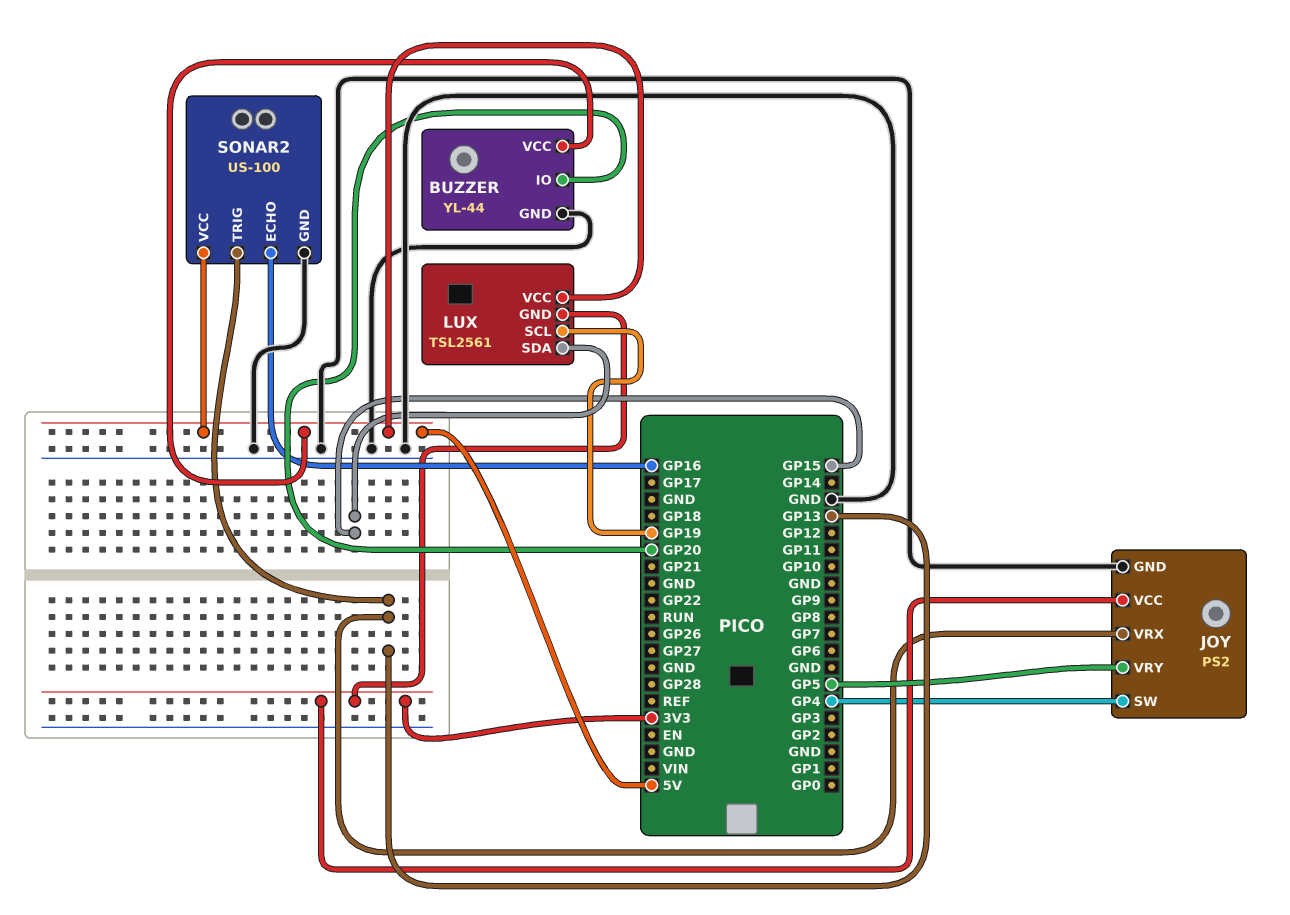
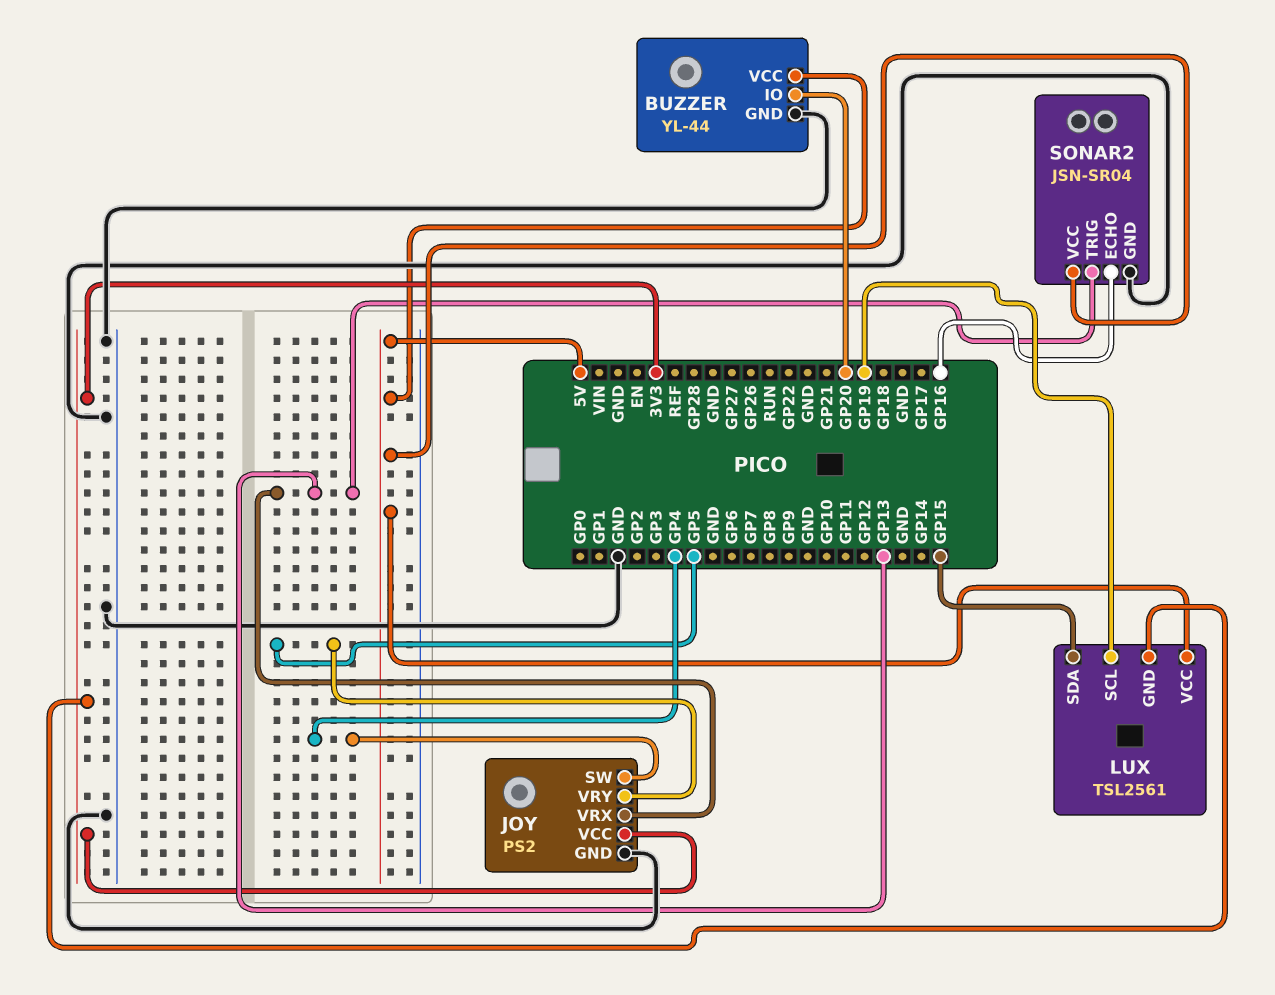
SONAR2: US-100 -> JSN-SR04

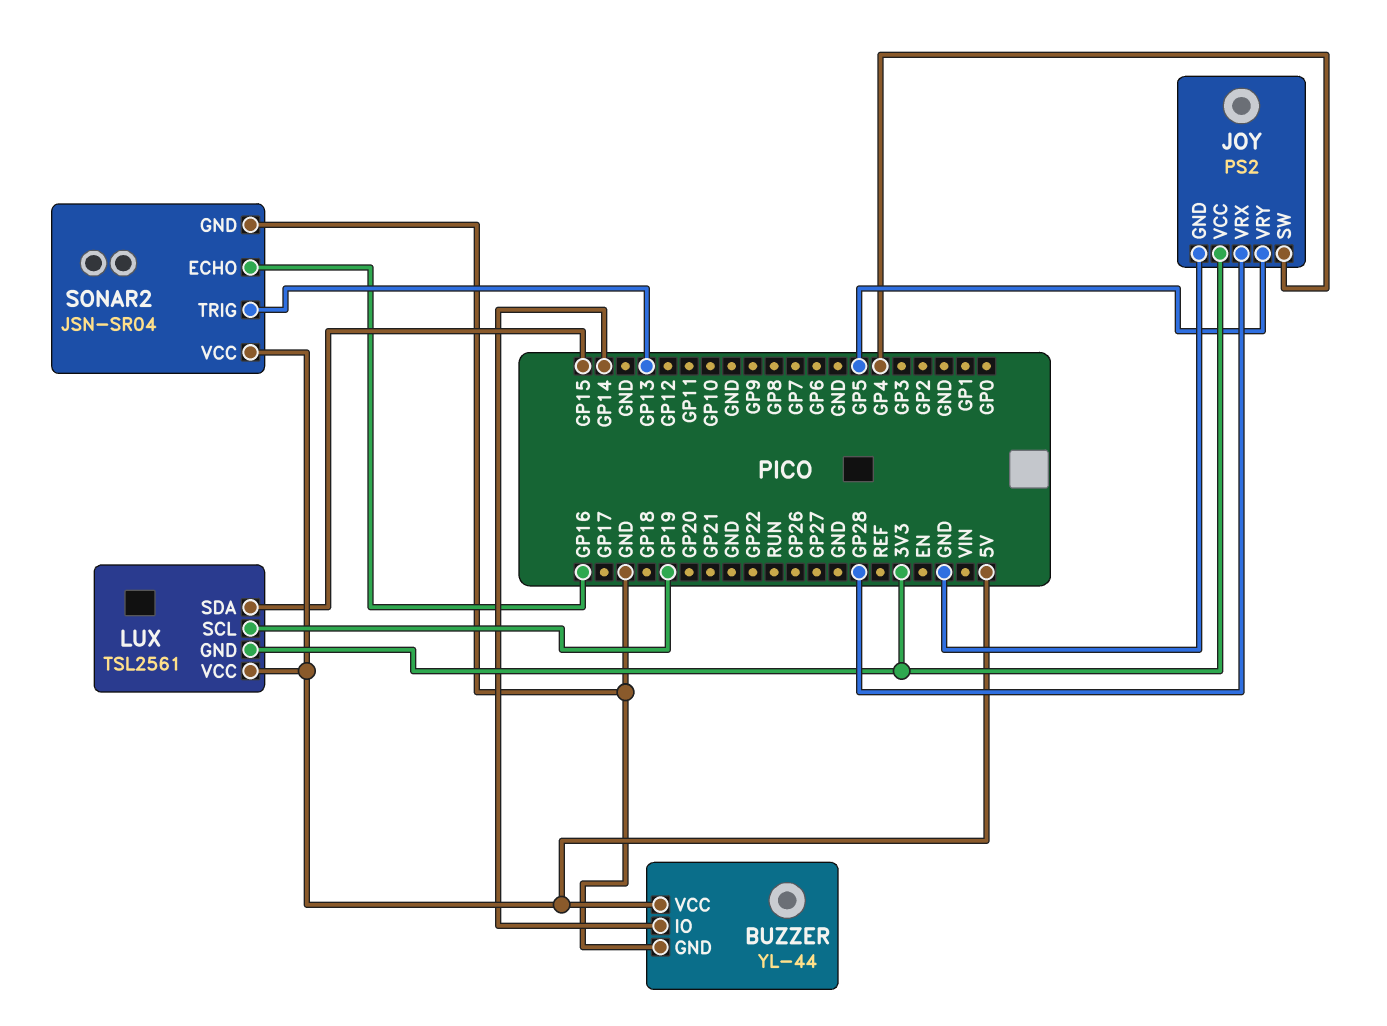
BUZZER pin IO: GP20 -> GP14
JOY pin VRX: GP13 -> GP28

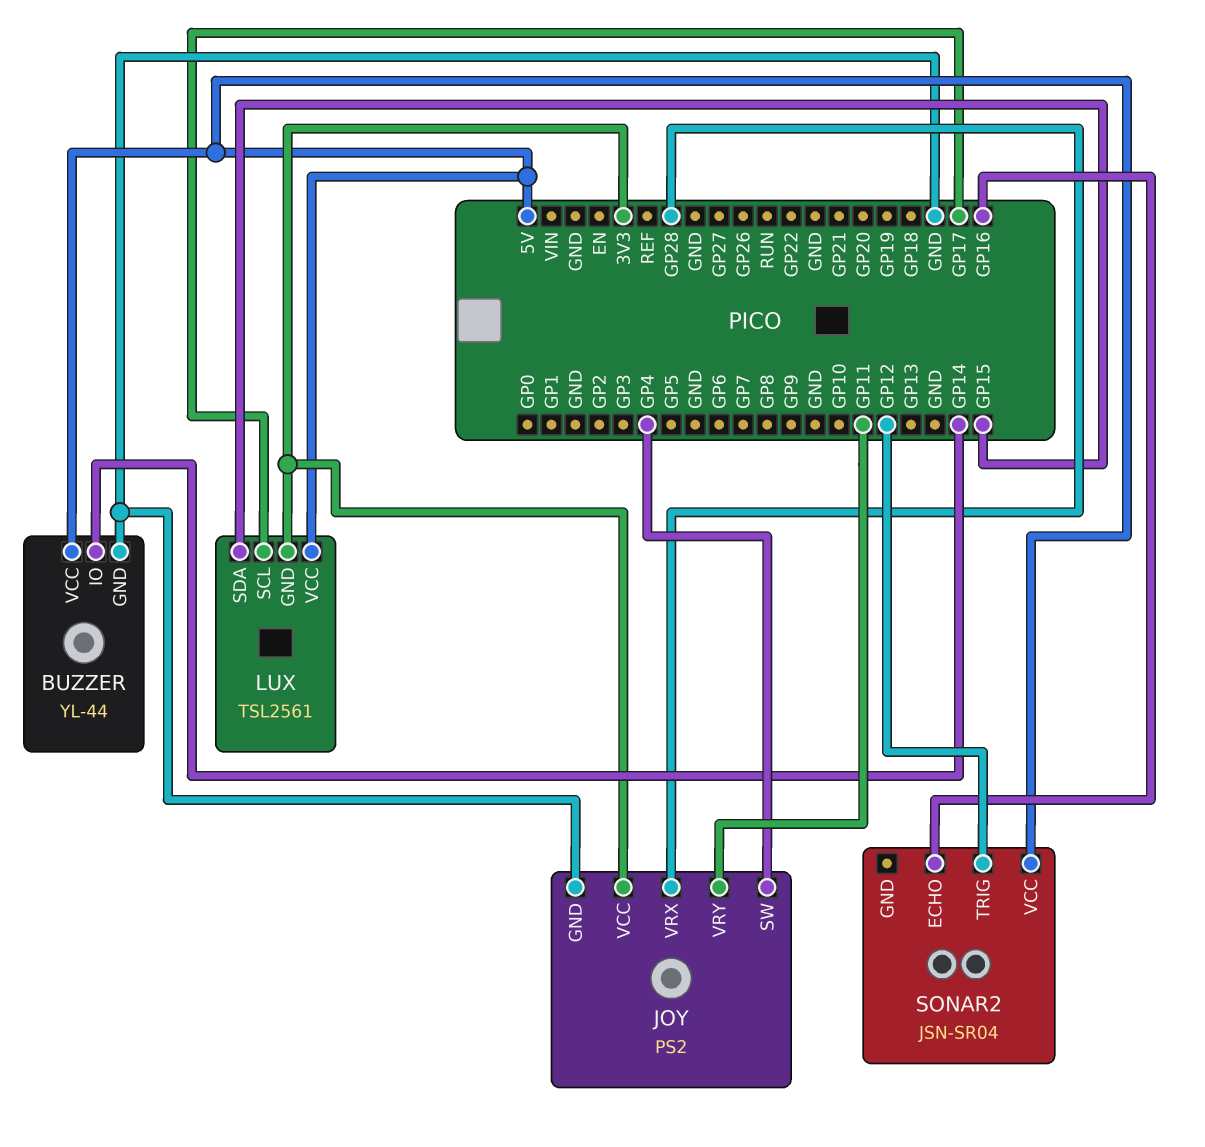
JOY pin VRY: GP5 -> GP11
LUX pin SCL: GP19 -> GP17
SONAR2 pin GND: GND -> none
SONAR2 pin TRIG: GP13 -> GP12

